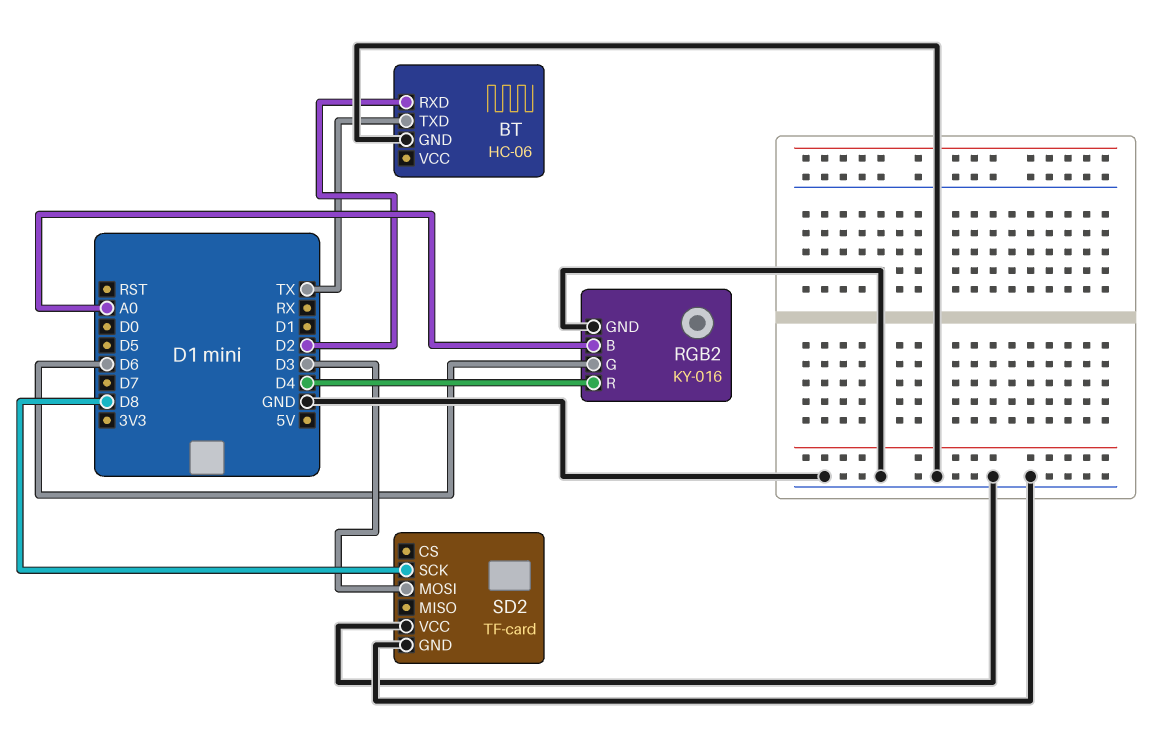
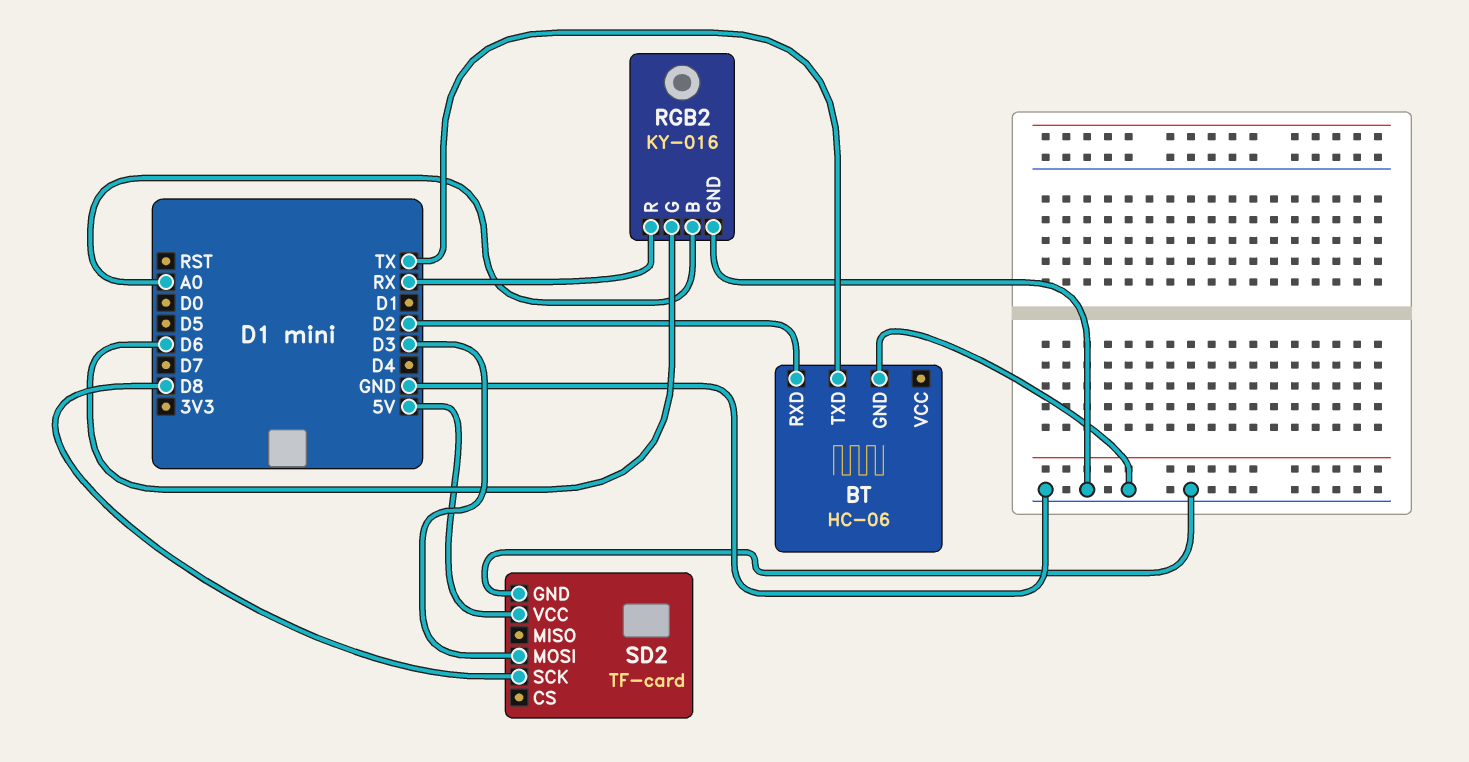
RGB2 pin R: D4 -> RX
SD2 pin VCC: GND -> 5V

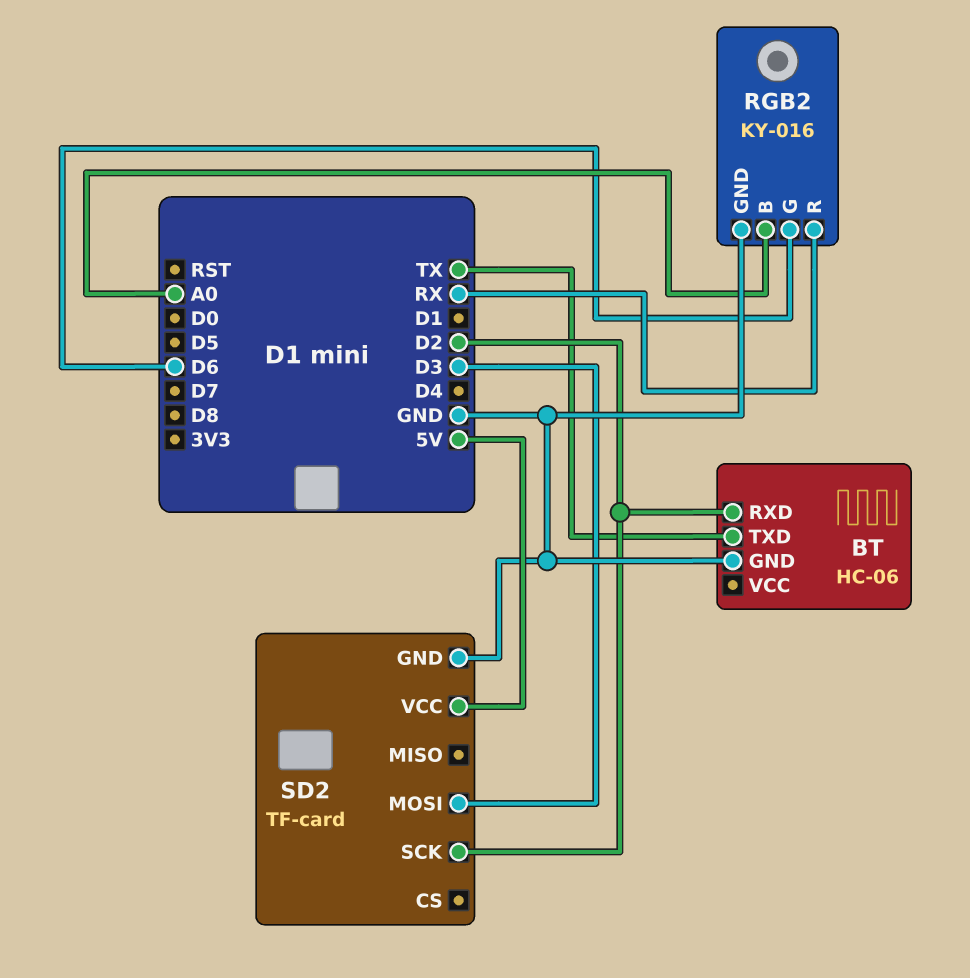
SD2 pin SCK: D8 -> D2

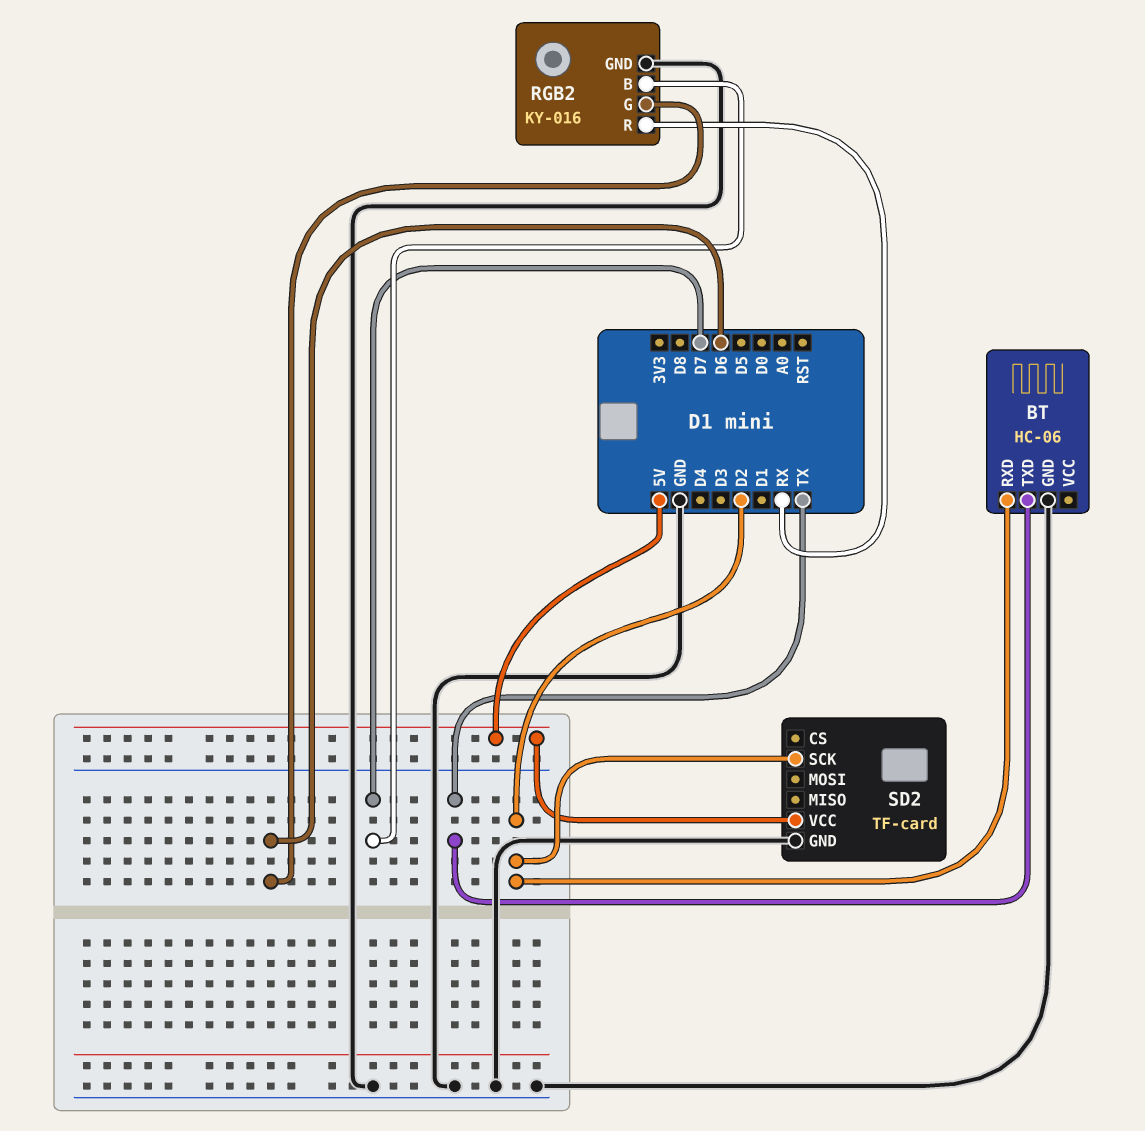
RGB2 pin B: A0 -> D7
SD2 pin MOSI: D3 -> none

